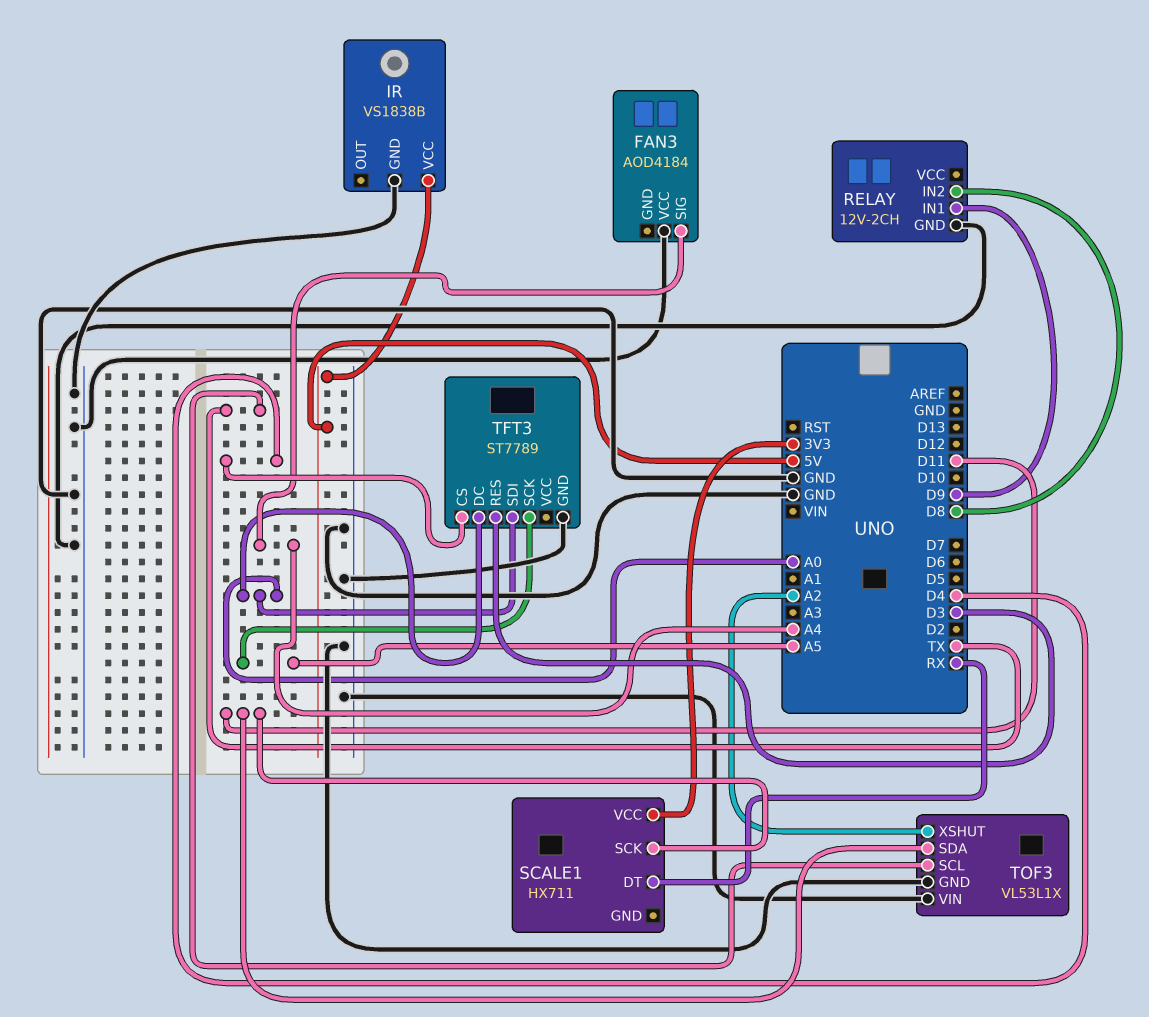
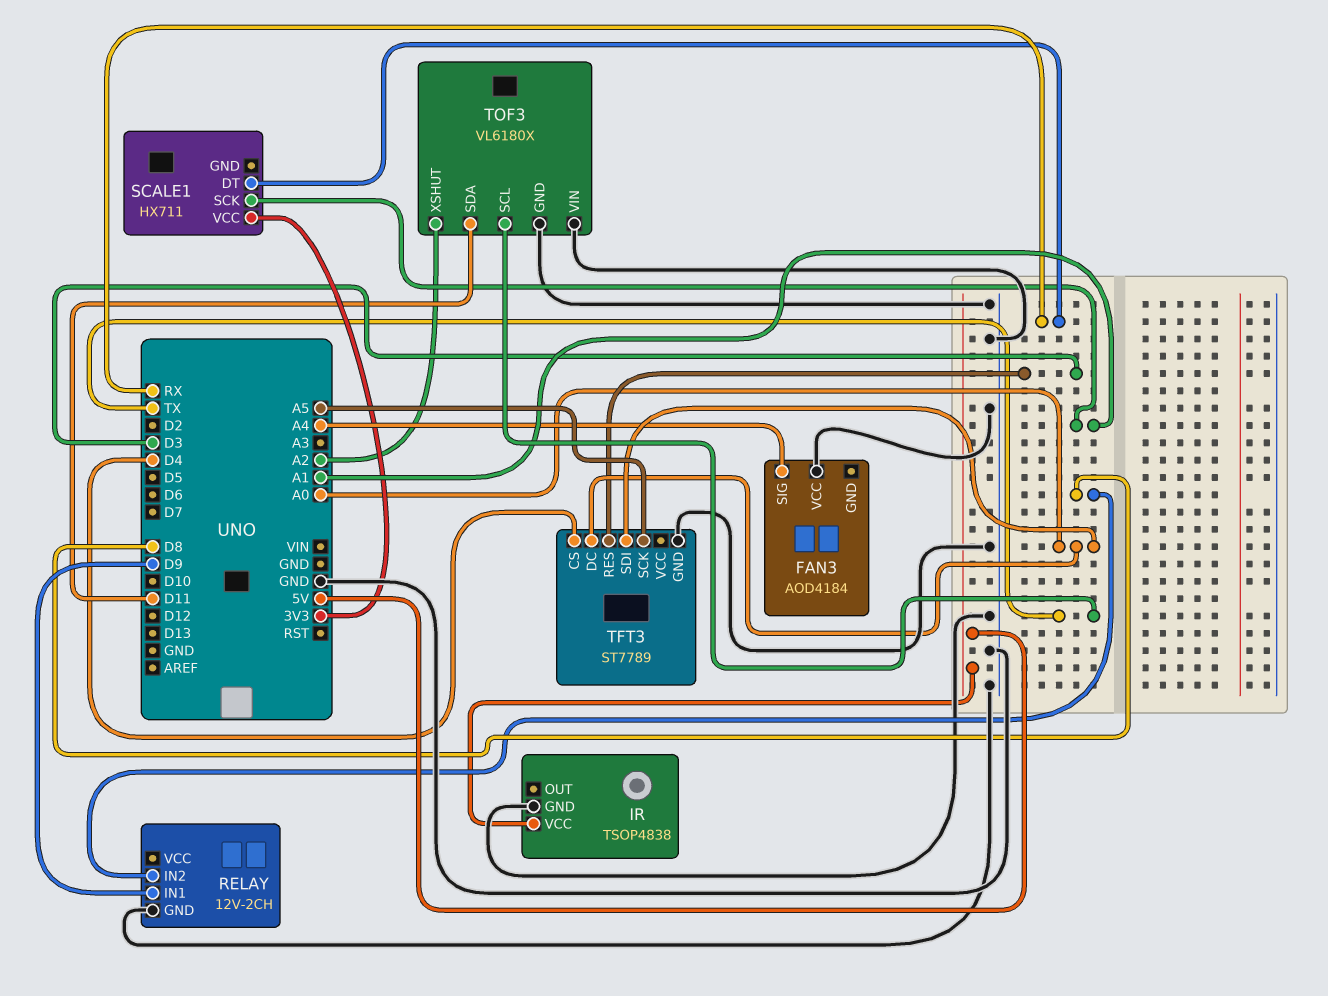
IR: VS1838B -> TSOP4838
SCALE1 pin SCK: D11 -> A1
TOF3: VL53L1X -> VL6180X

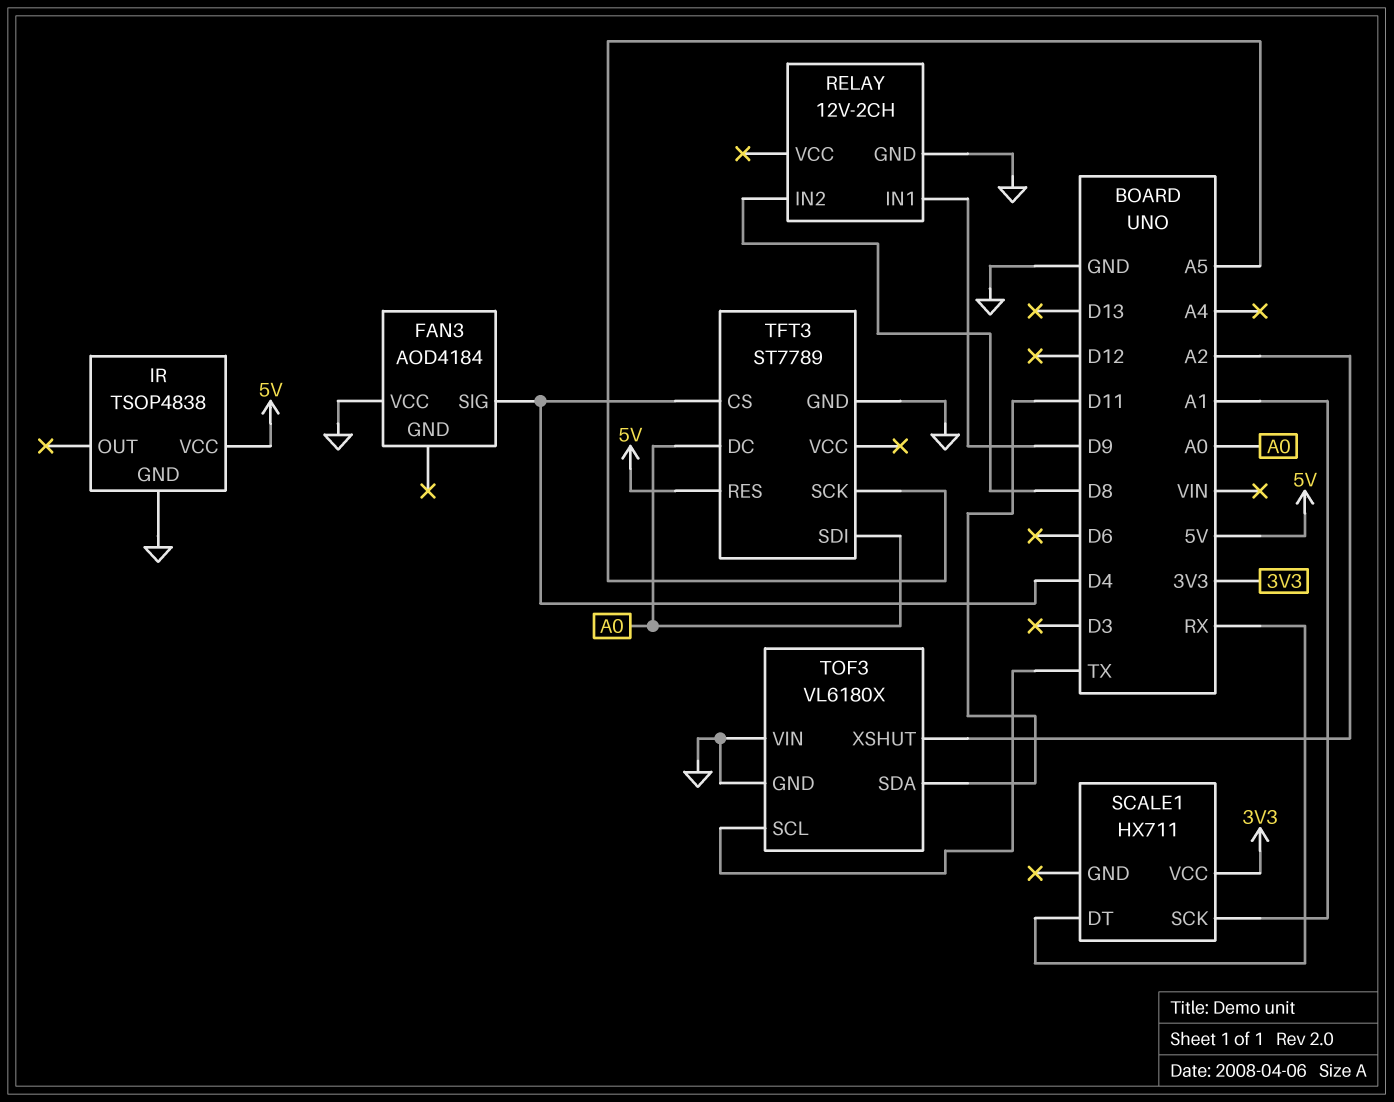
FAN3 pin SIG: A4 -> D4
TFT3 pin RES: D3 -> 5V

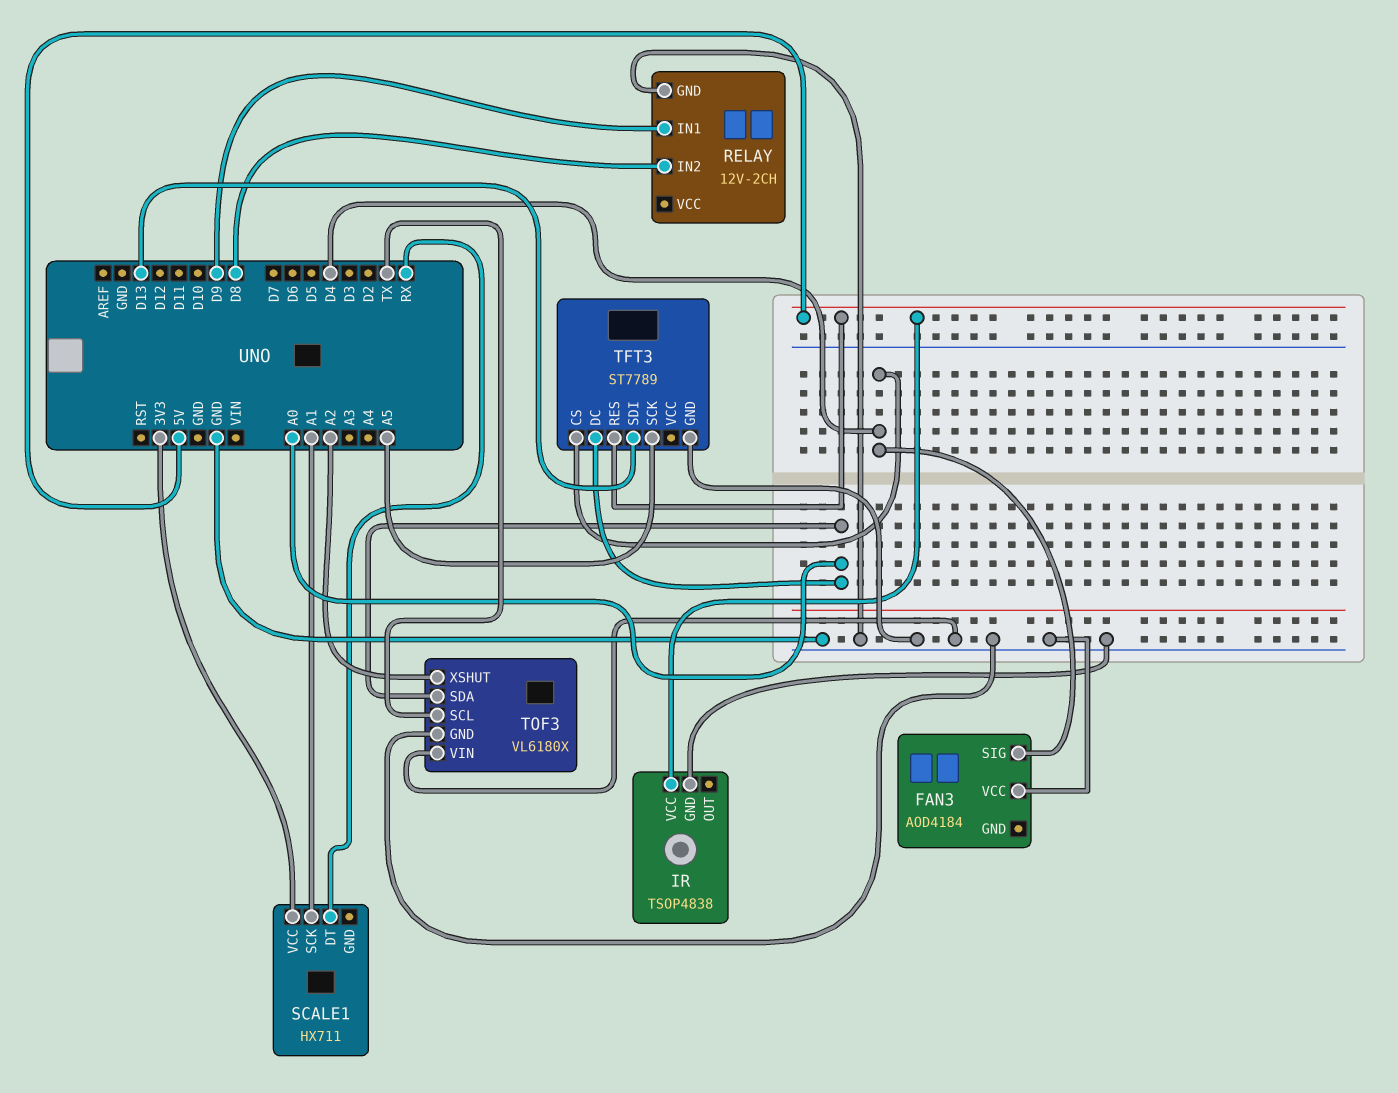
TFT3 pin SDI: A0 -> D13
TOF3 pin SDA: D11 -> A0

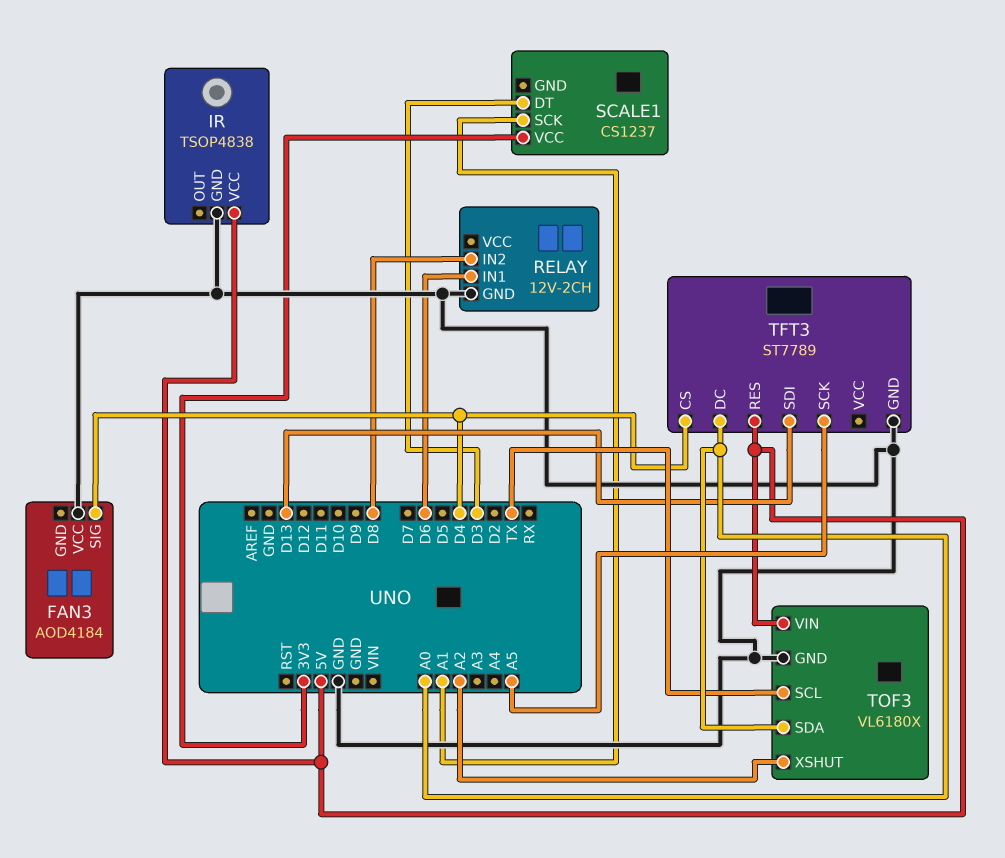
RELAY pin IN1: D9 -> D6
SCALE1: HX711 -> CS1237
SCALE1 pin DT: RX -> D3
TOF3 pin VIN: GND -> 5V

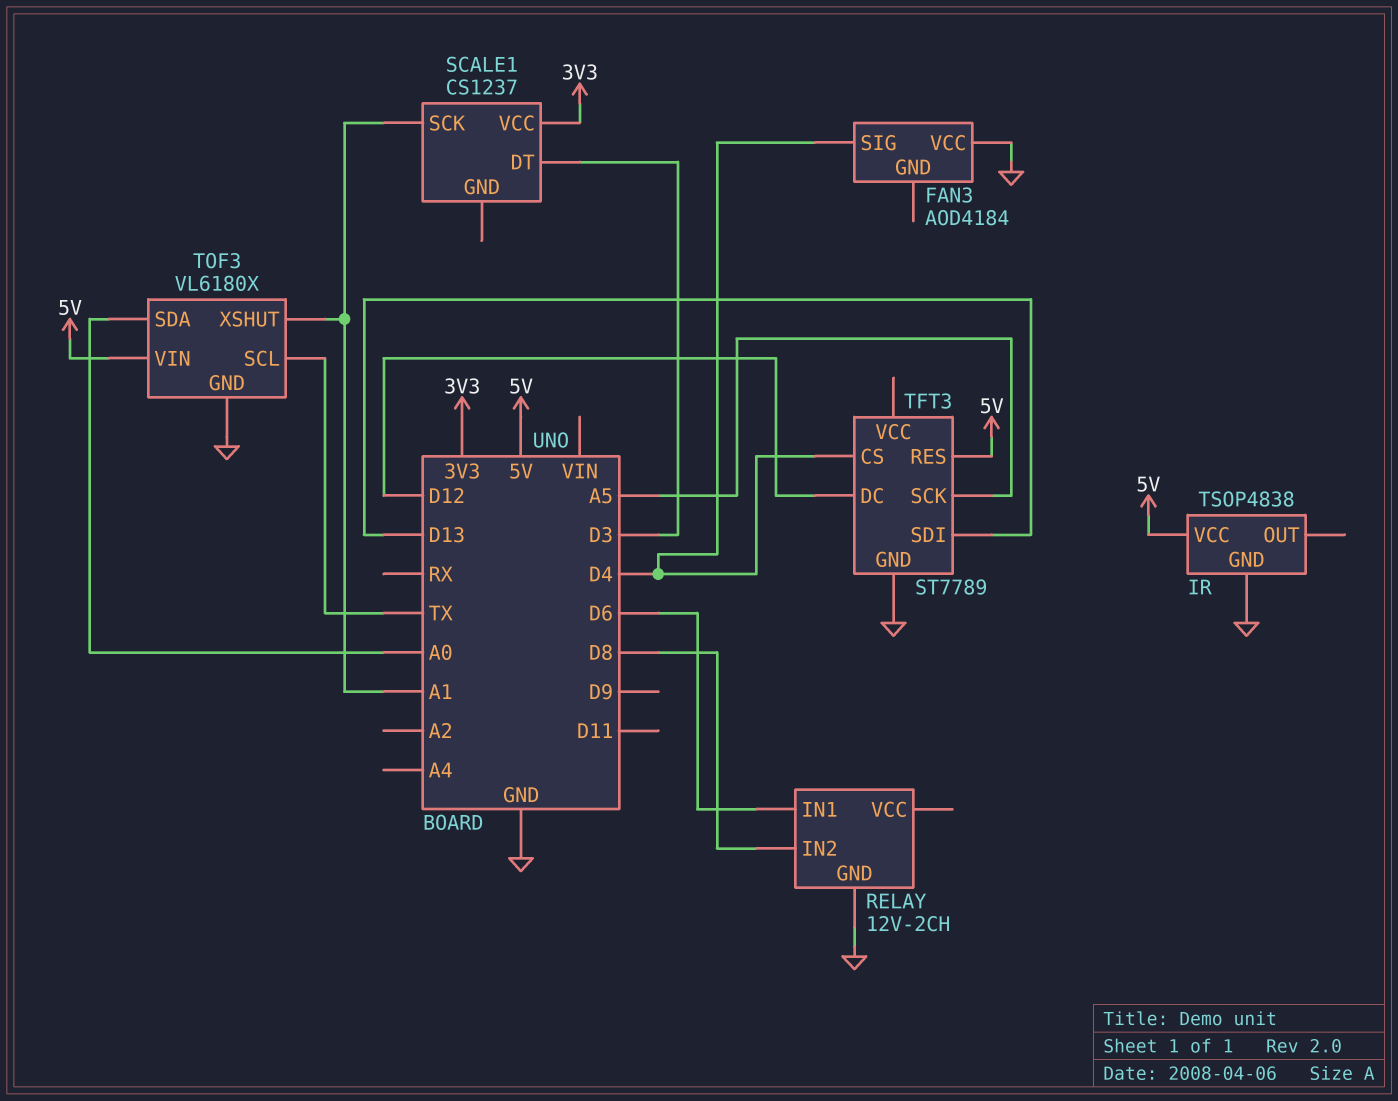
TFT3 pin DC: A0 -> D12
TOF3 pin XSHUT: A2 -> A1

